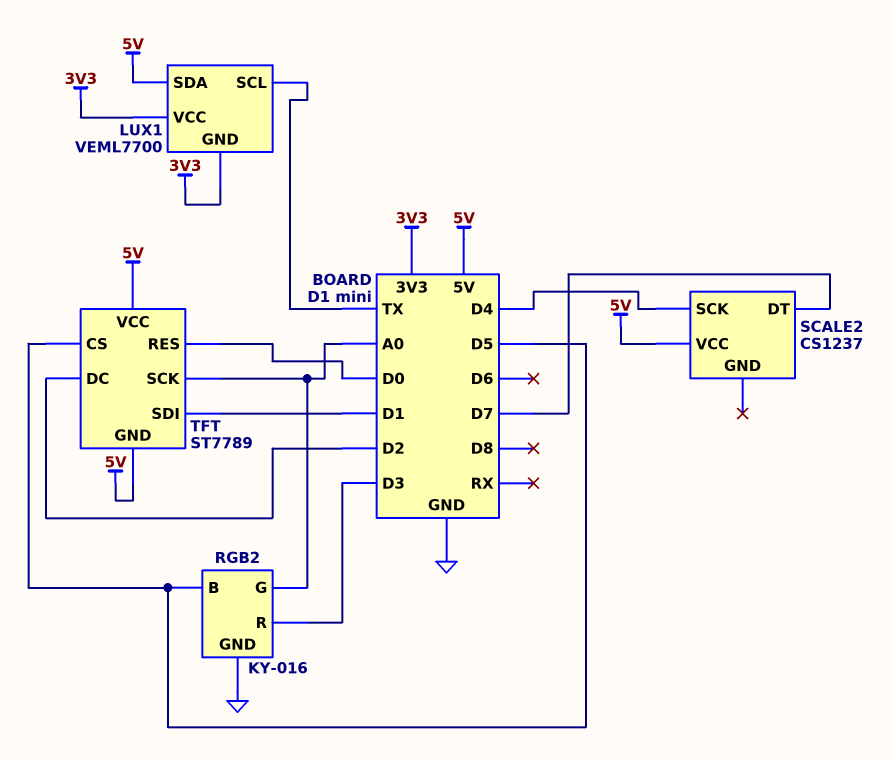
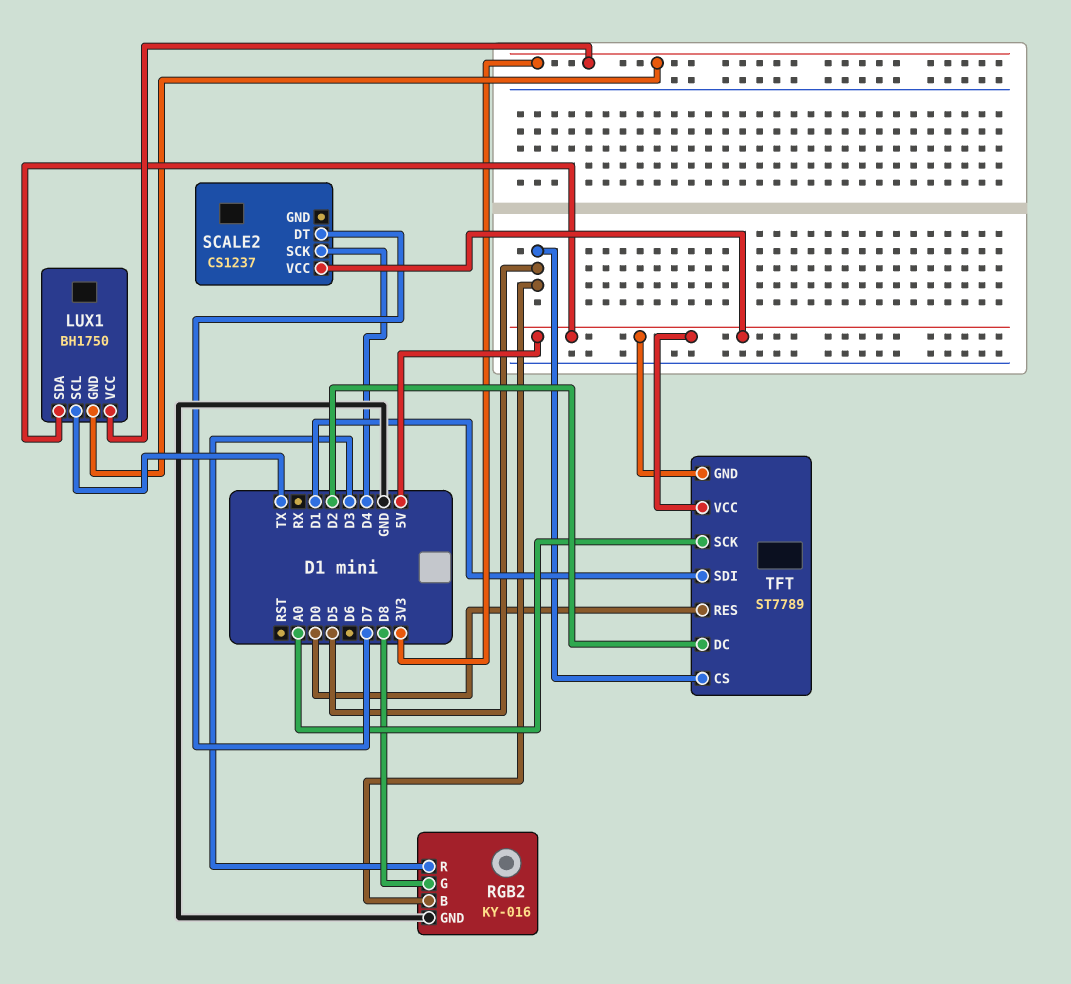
LUX1: VEML7700 -> BH1750
RGB2 pin G: A0 -> D8

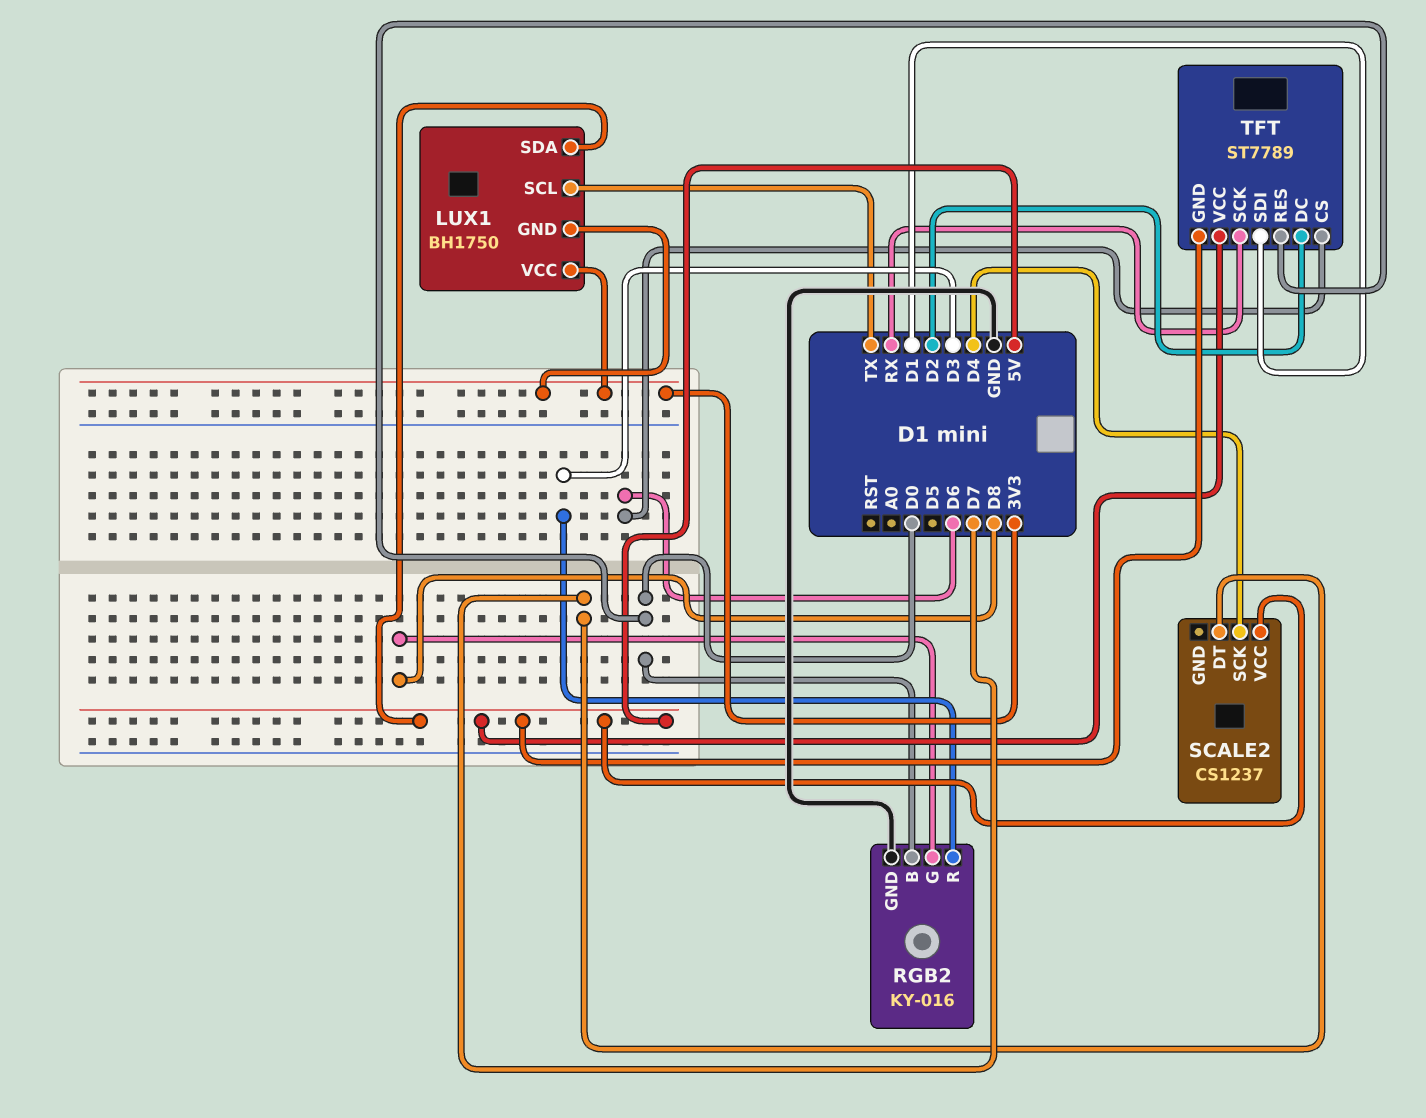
RGB2 pin B: D5 -> D0
TFT pin CS: D5 -> D6
TFT pin SCK: A0 -> RX

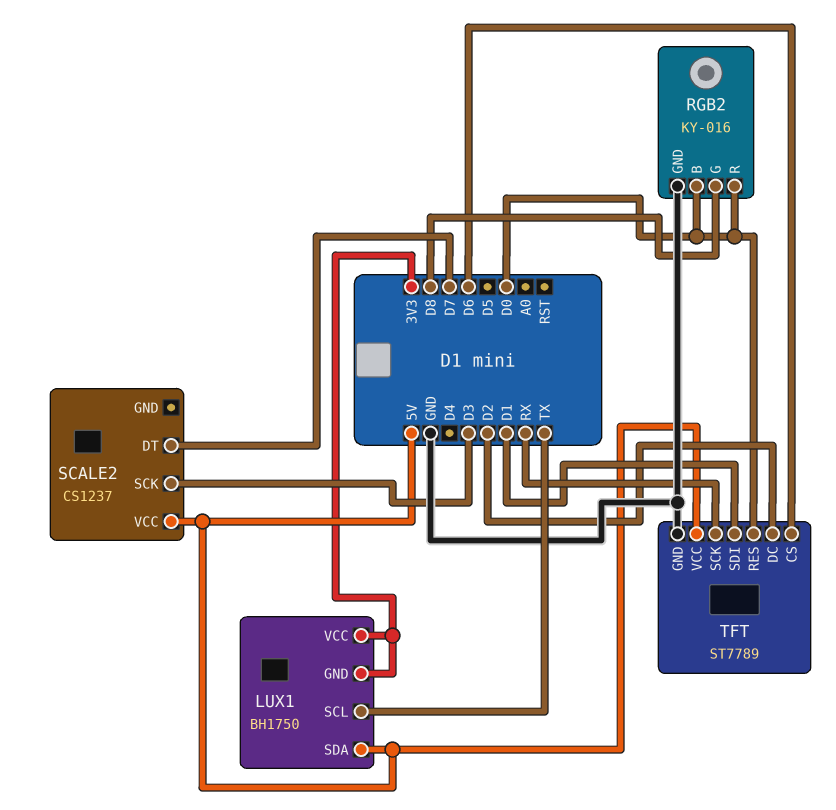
RGB2 pin R: D3 -> D0
SCALE2 pin SCK: D4 -> D3
TFT pin GND: 5V -> GND

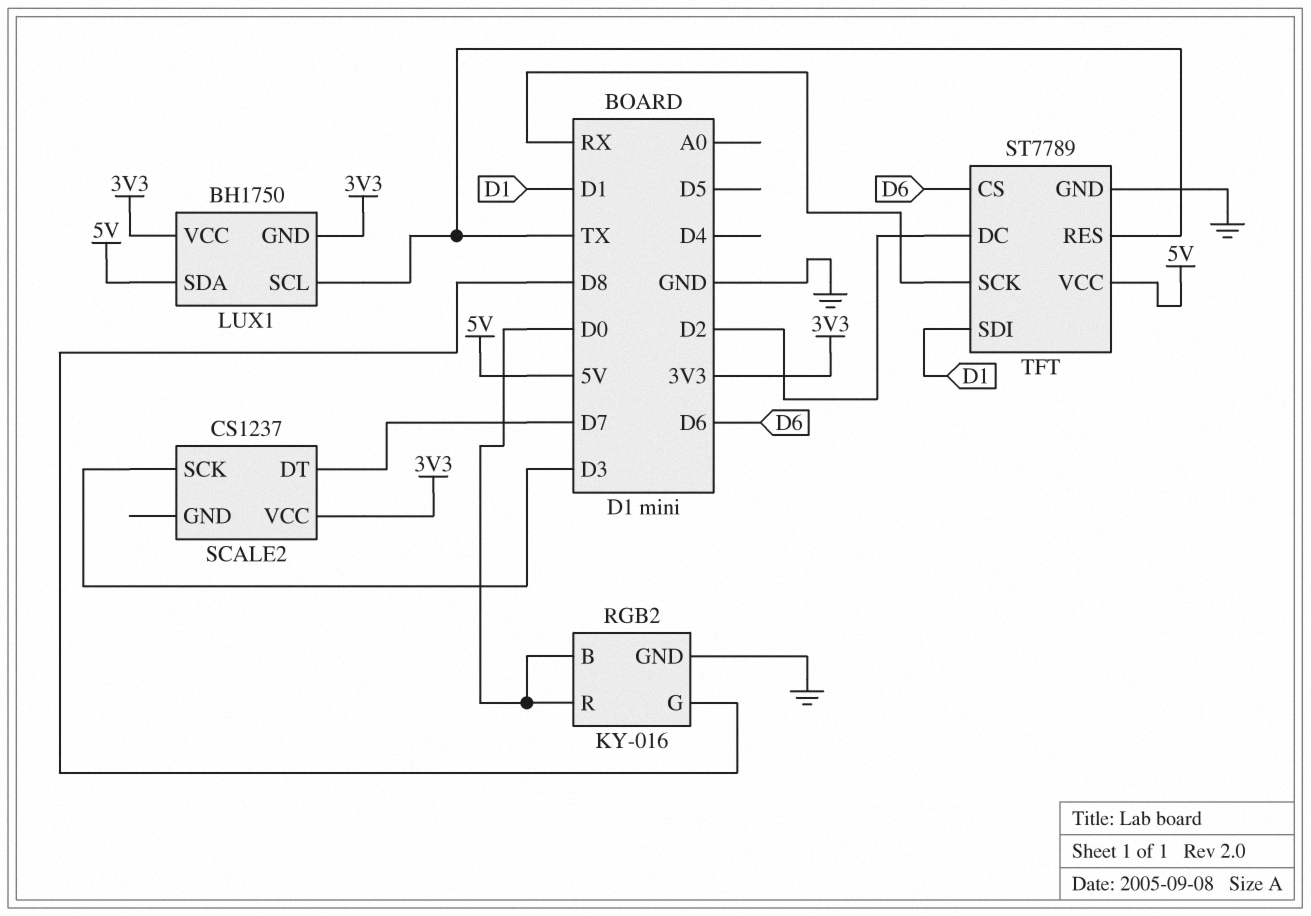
SCALE2 pin VCC: 5V -> 3V3
TFT pin RES: D0 -> TX

